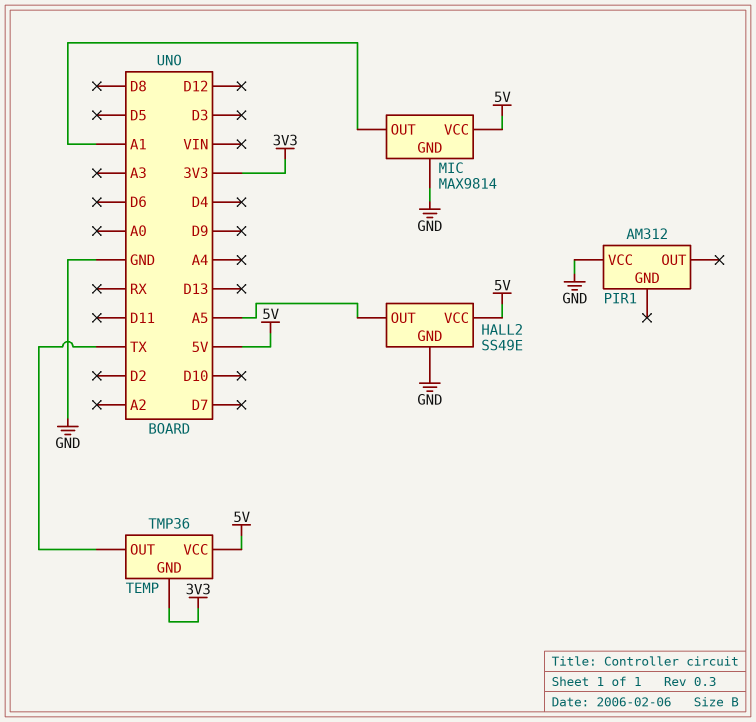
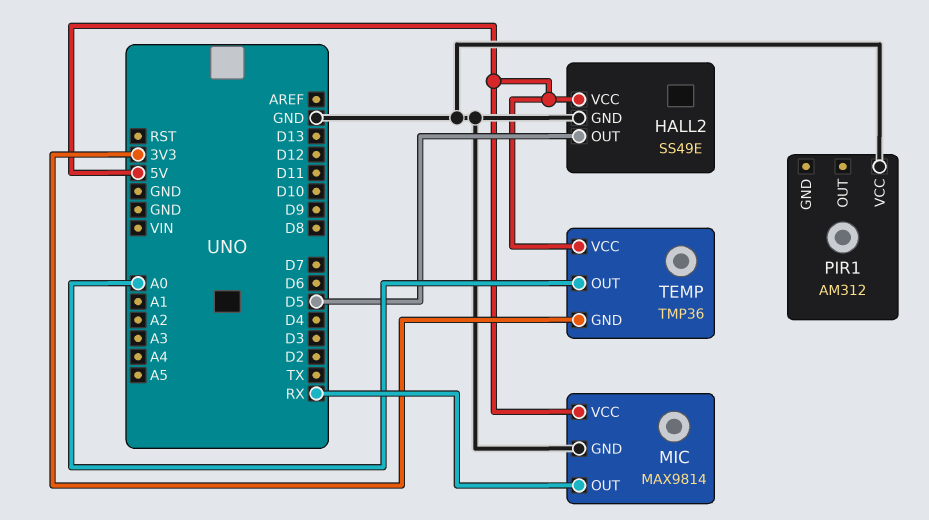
HALL2 pin OUT: A5 -> D5
MIC pin OUT: A1 -> RX
TEMP pin OUT: TX -> A0

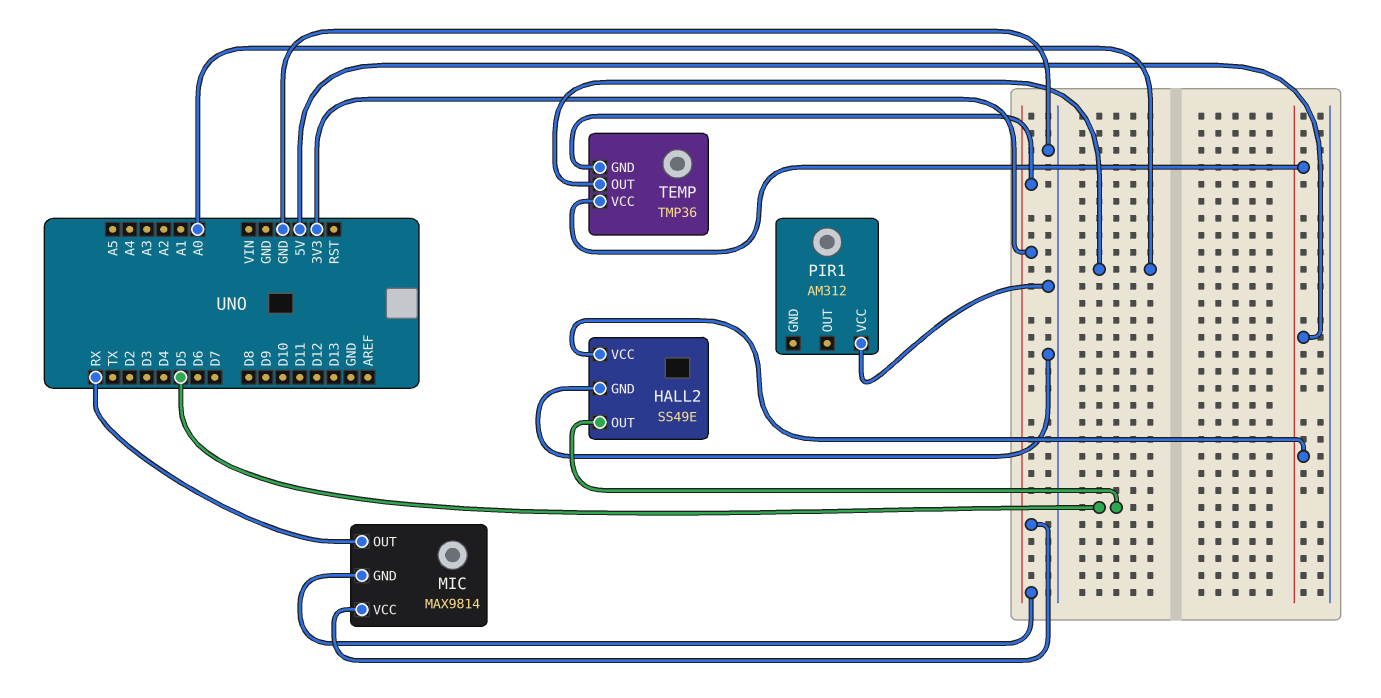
MIC pin GND: GND -> 3V3
MIC pin VCC: 5V -> 3V3

